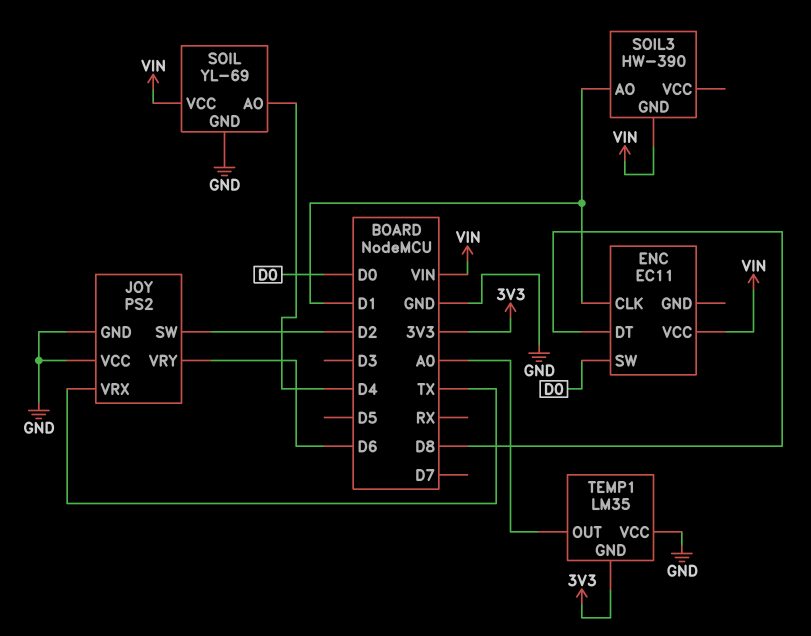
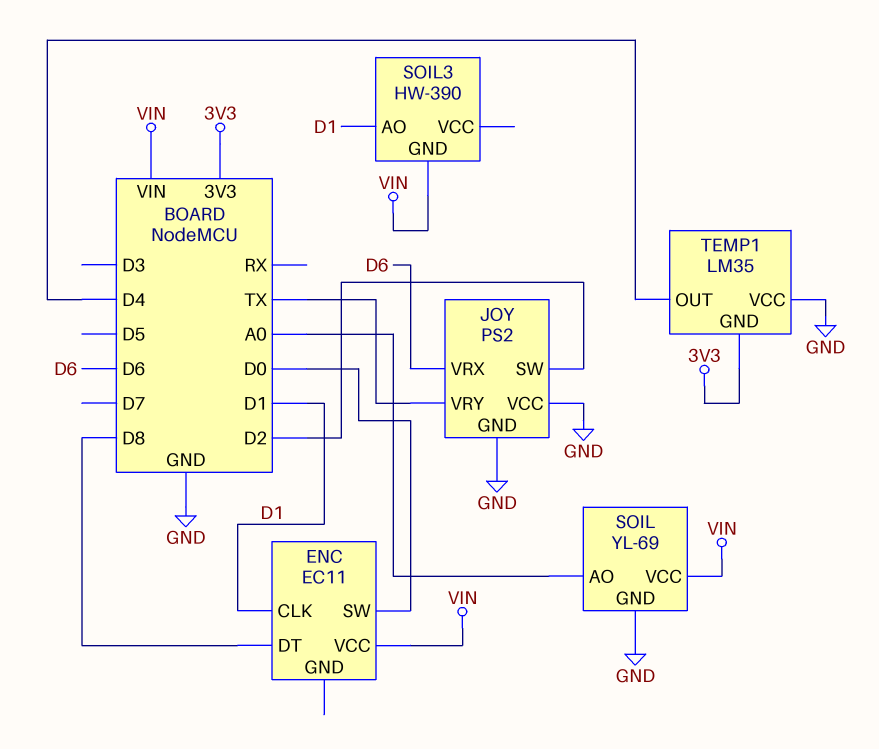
JOY pin VRX: TX -> D6
JOY pin VRY: D6 -> TX
SOIL pin AO: D4 -> A0
TEMP1 pin OUT: A0 -> D4

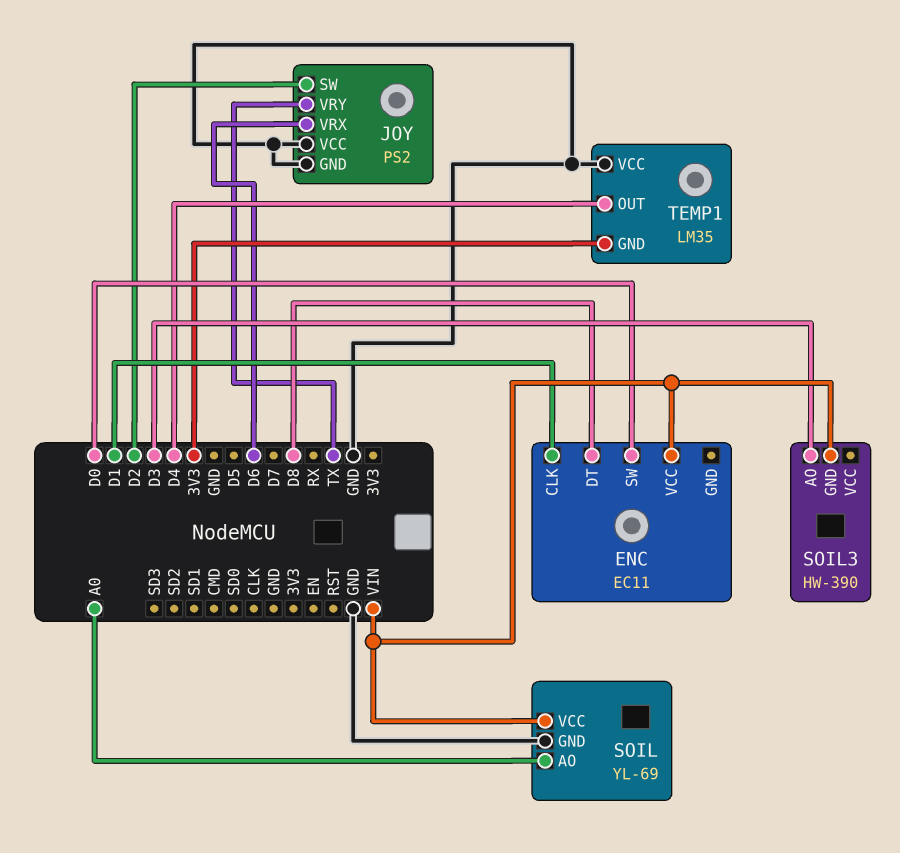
SOIL3 pin AO: D1 -> D3

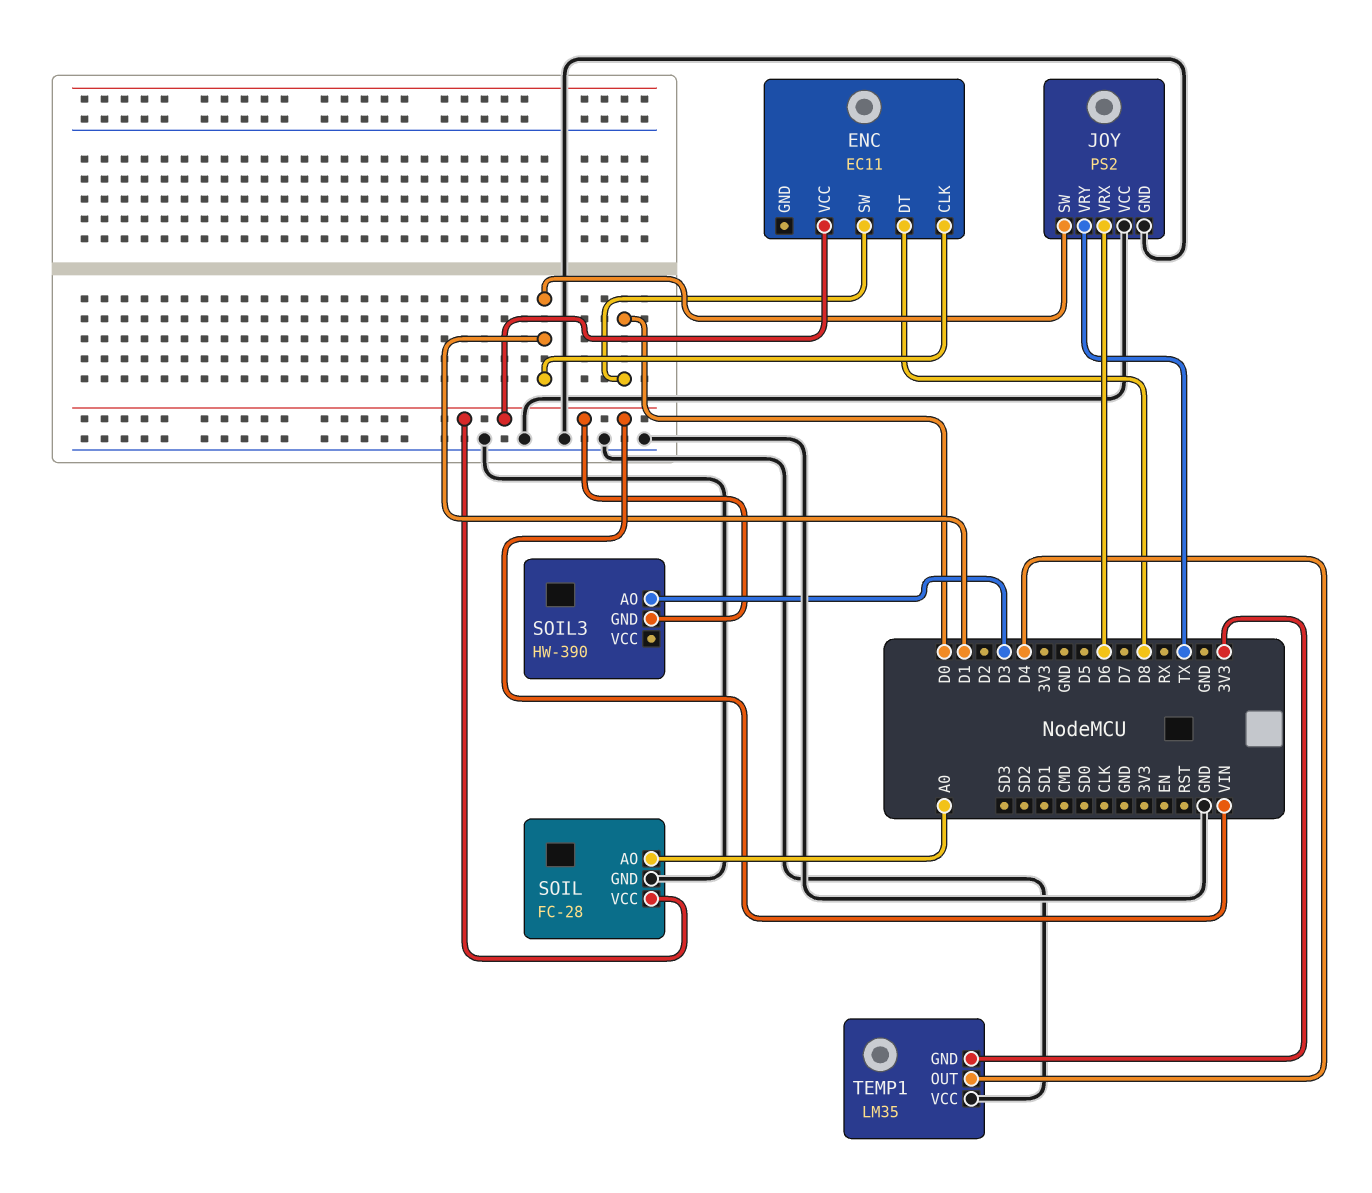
JOY pin SW: D2 -> D1
SOIL: YL-69 -> FC-28

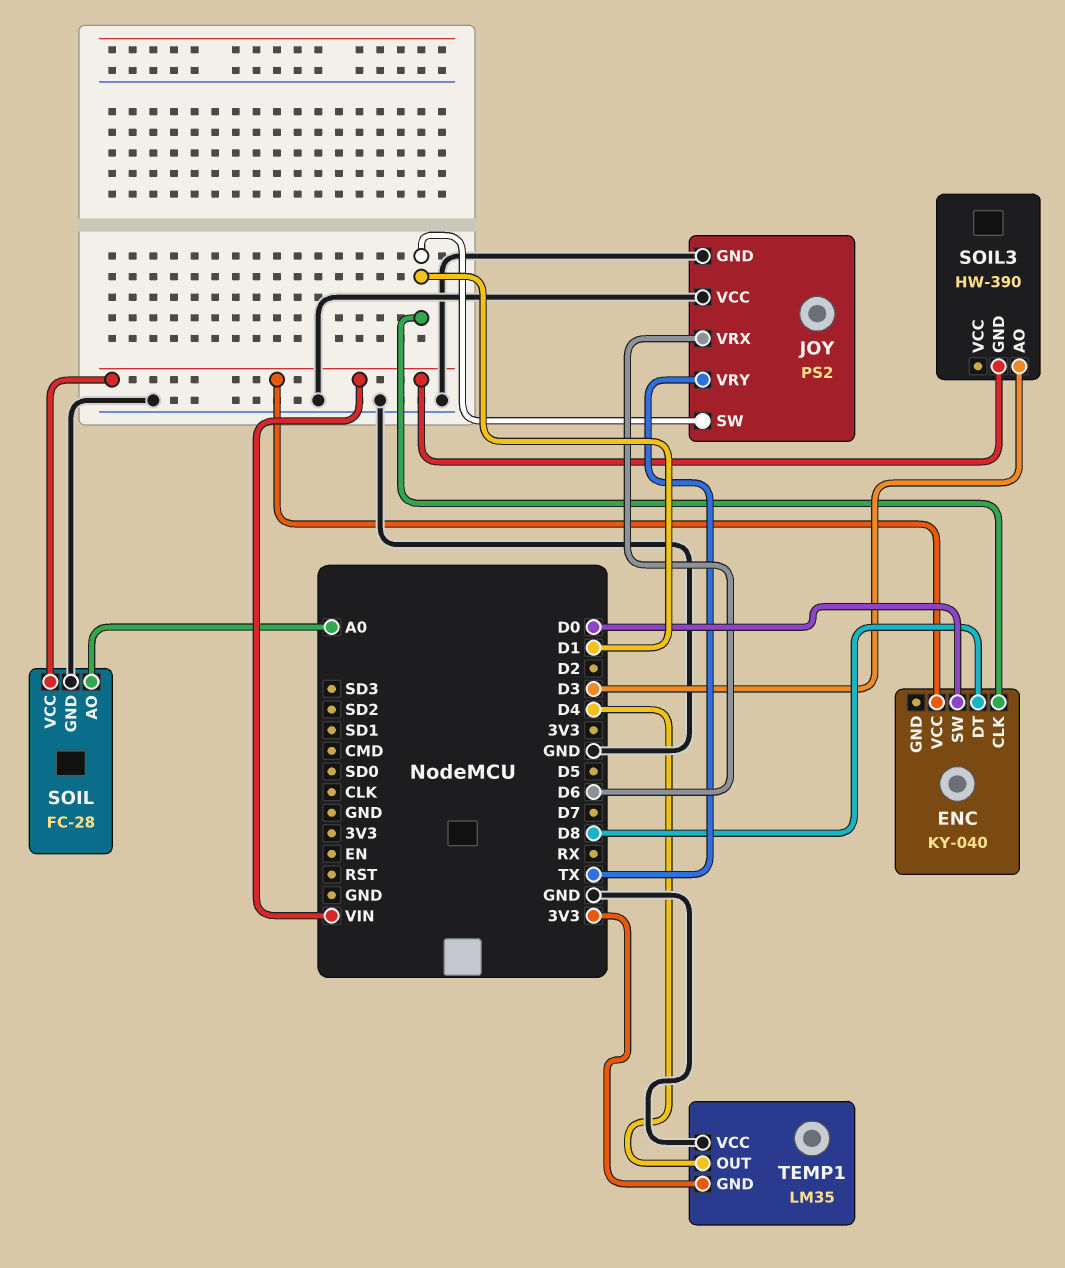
ENC: EC11 -> KY-040

